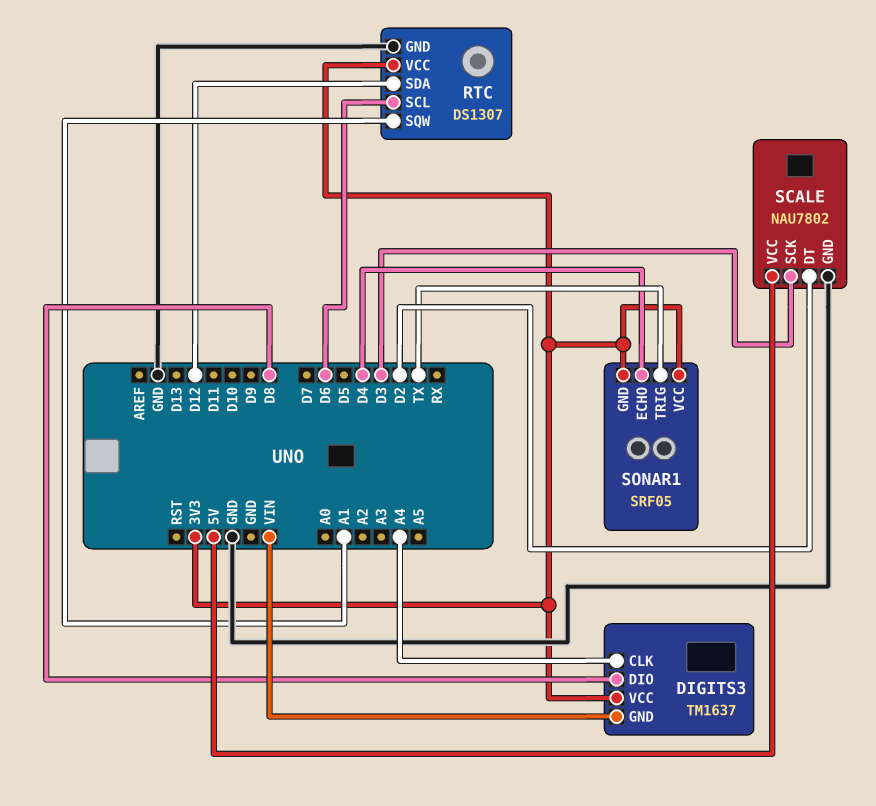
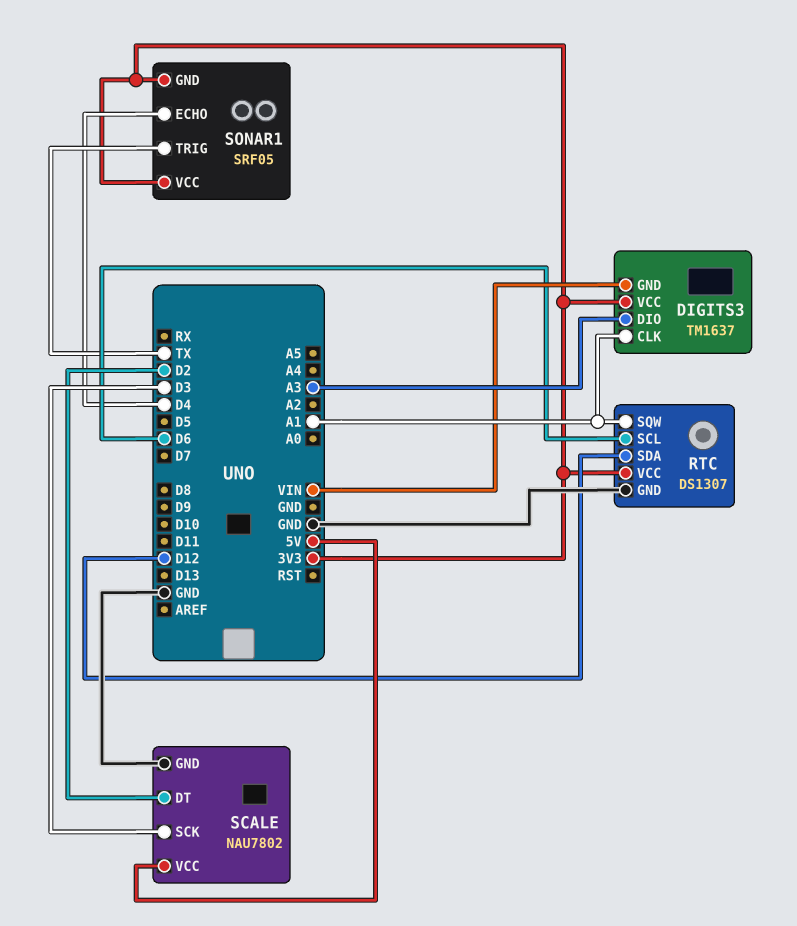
DIGITS3 pin CLK: A4 -> A1
DIGITS3 pin DIO: D8 -> A3

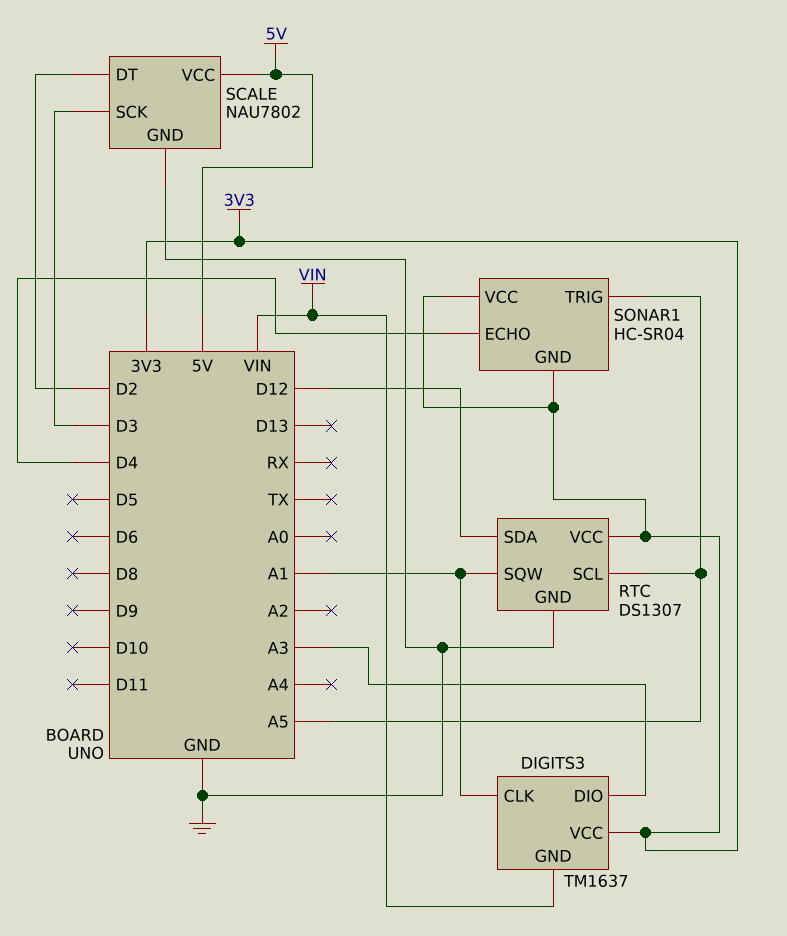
RTC pin SCL: D6 -> A5
SONAR1: SRF05 -> HC-SR04
SONAR1 pin TRIG: TX -> A5

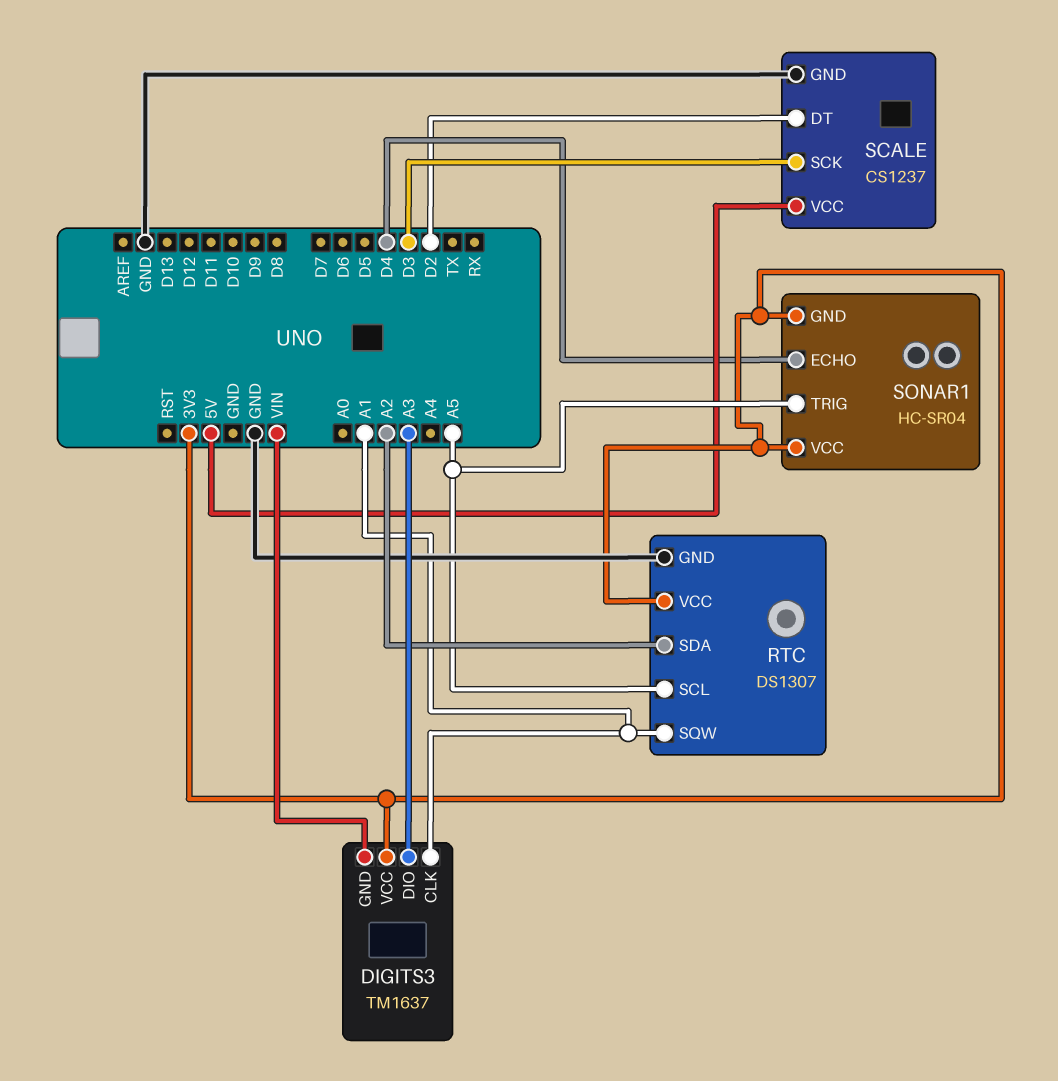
RTC pin SDA: D12 -> A2
SCALE: NAU7802 -> CS1237

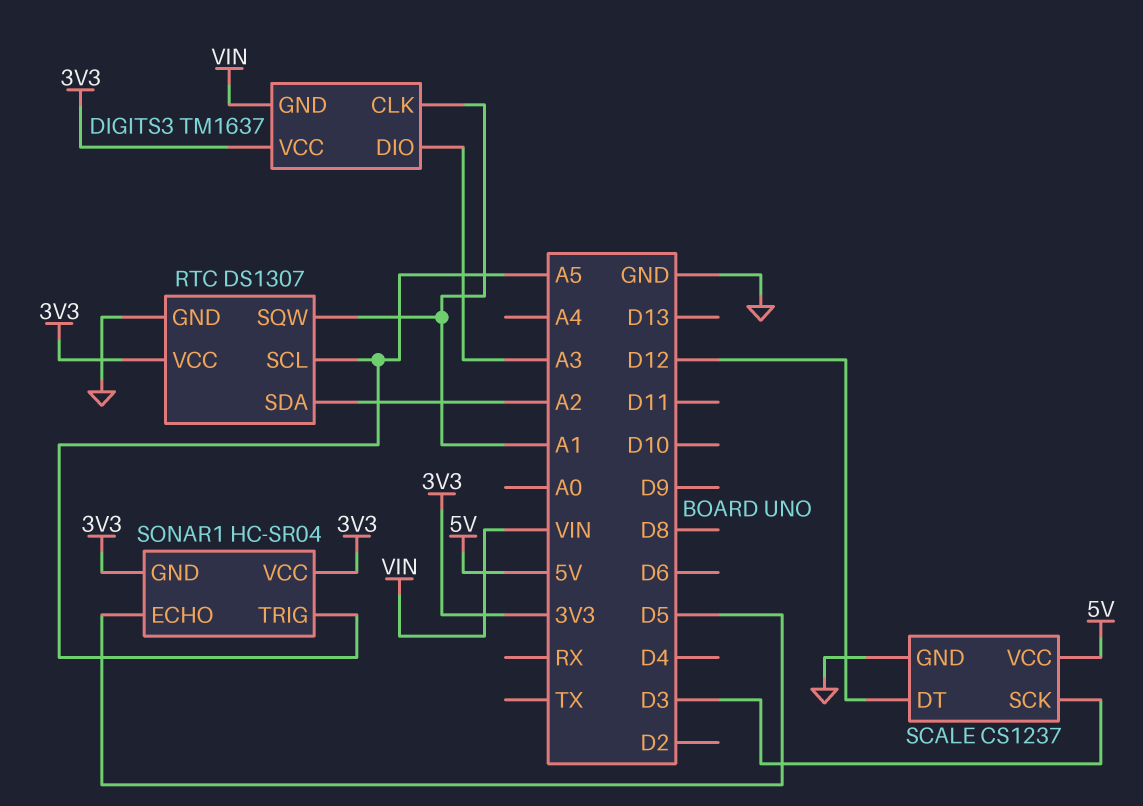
SCALE pin DT: D2 -> D12
SONAR1 pin ECHO: D4 -> D5

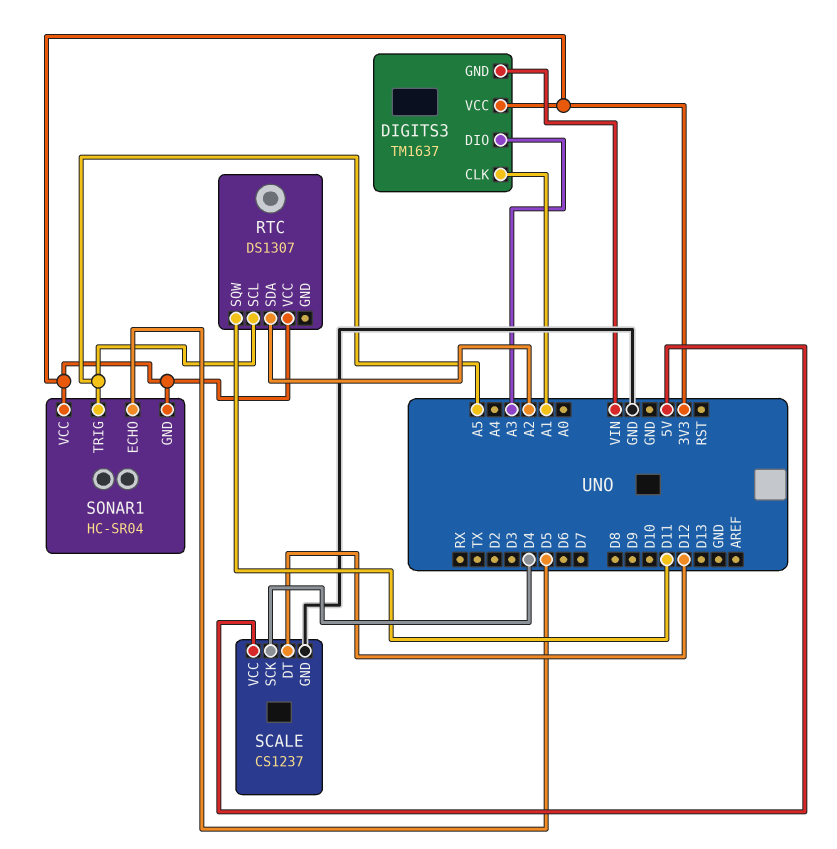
RTC pin GND: GND -> none
RTC pin SQW: A1 -> D11
SCALE pin SCK: D3 -> D4

